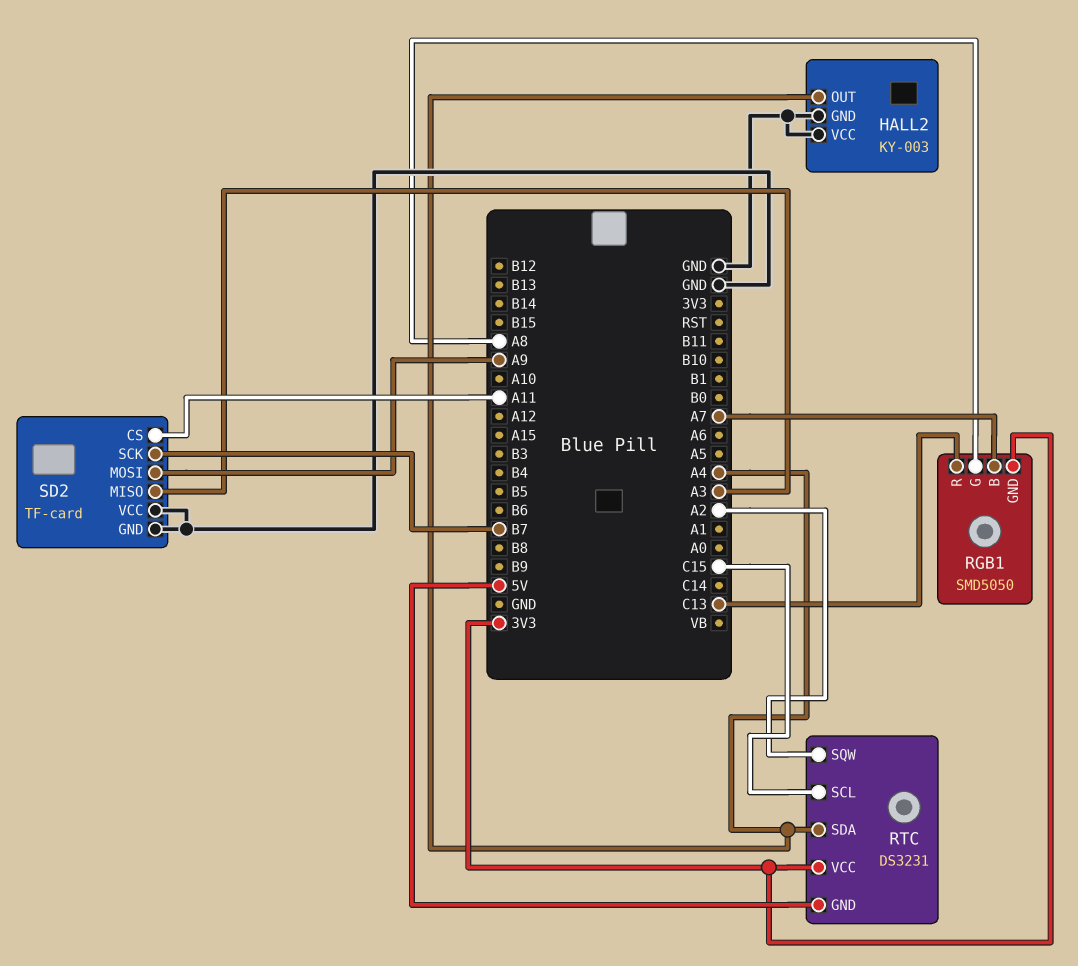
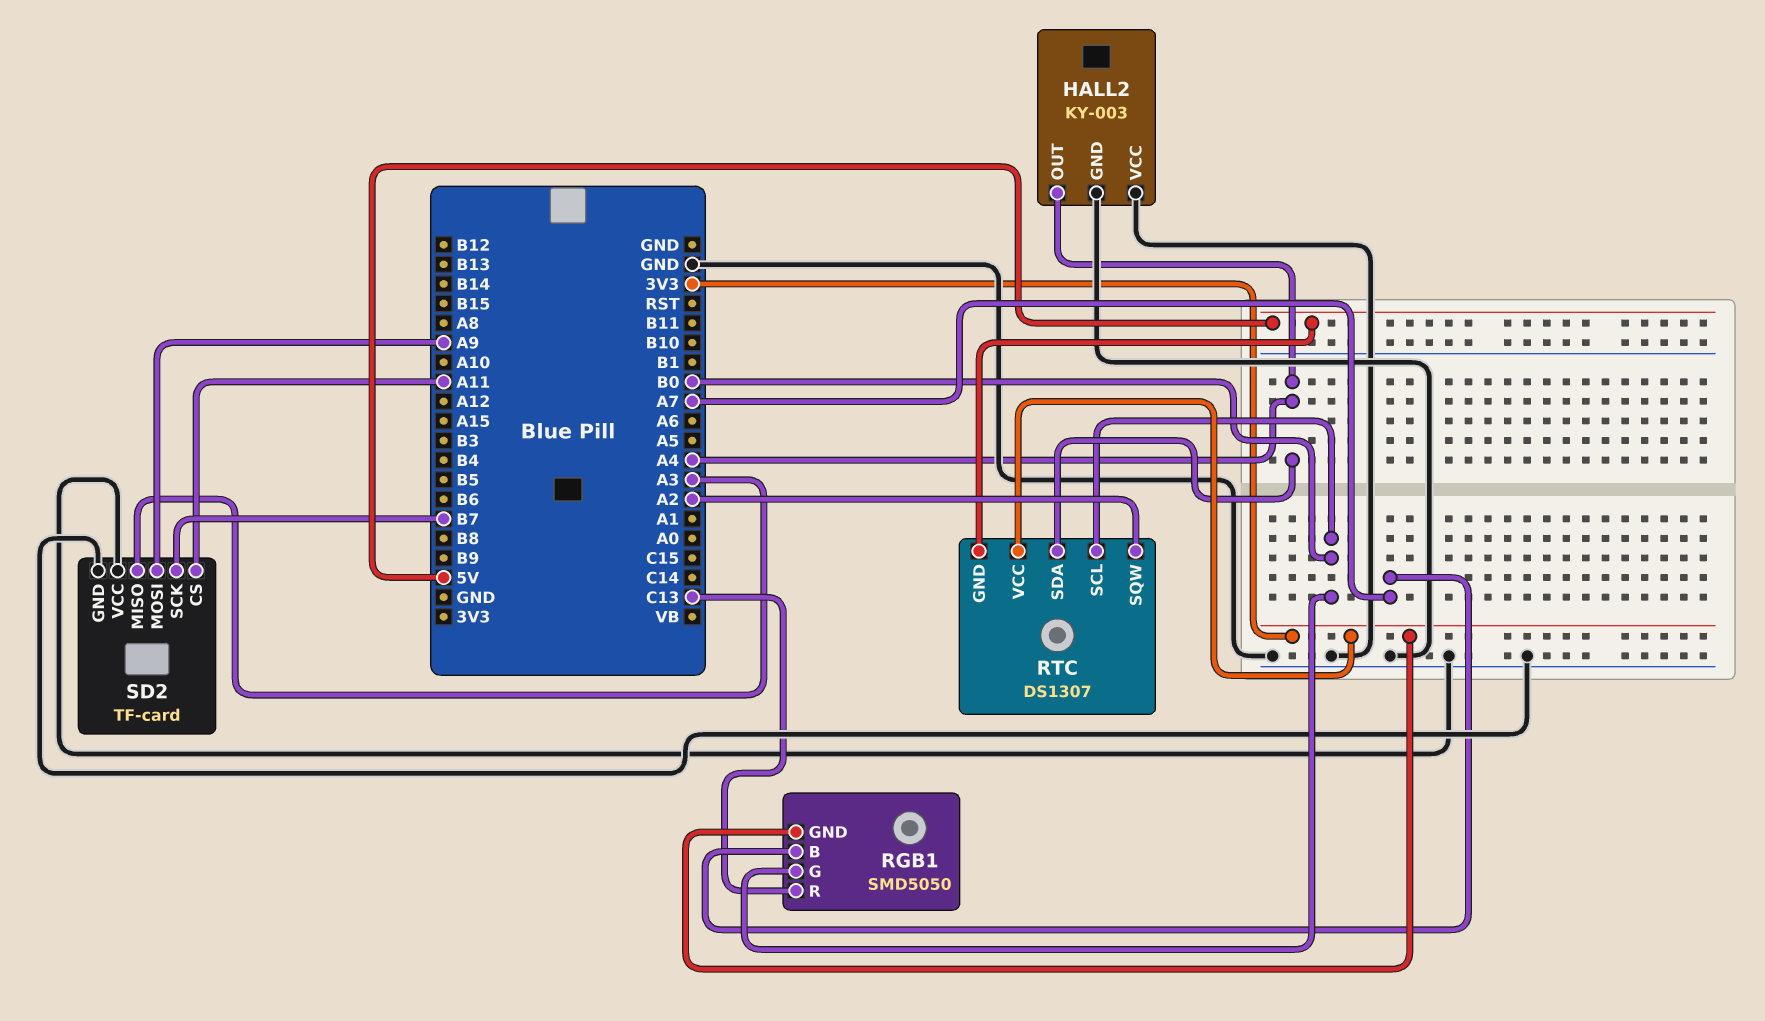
RGB1 pin G: A8 -> B0
RTC: DS3231 -> DS1307
RTC pin SCL: C15 -> B0

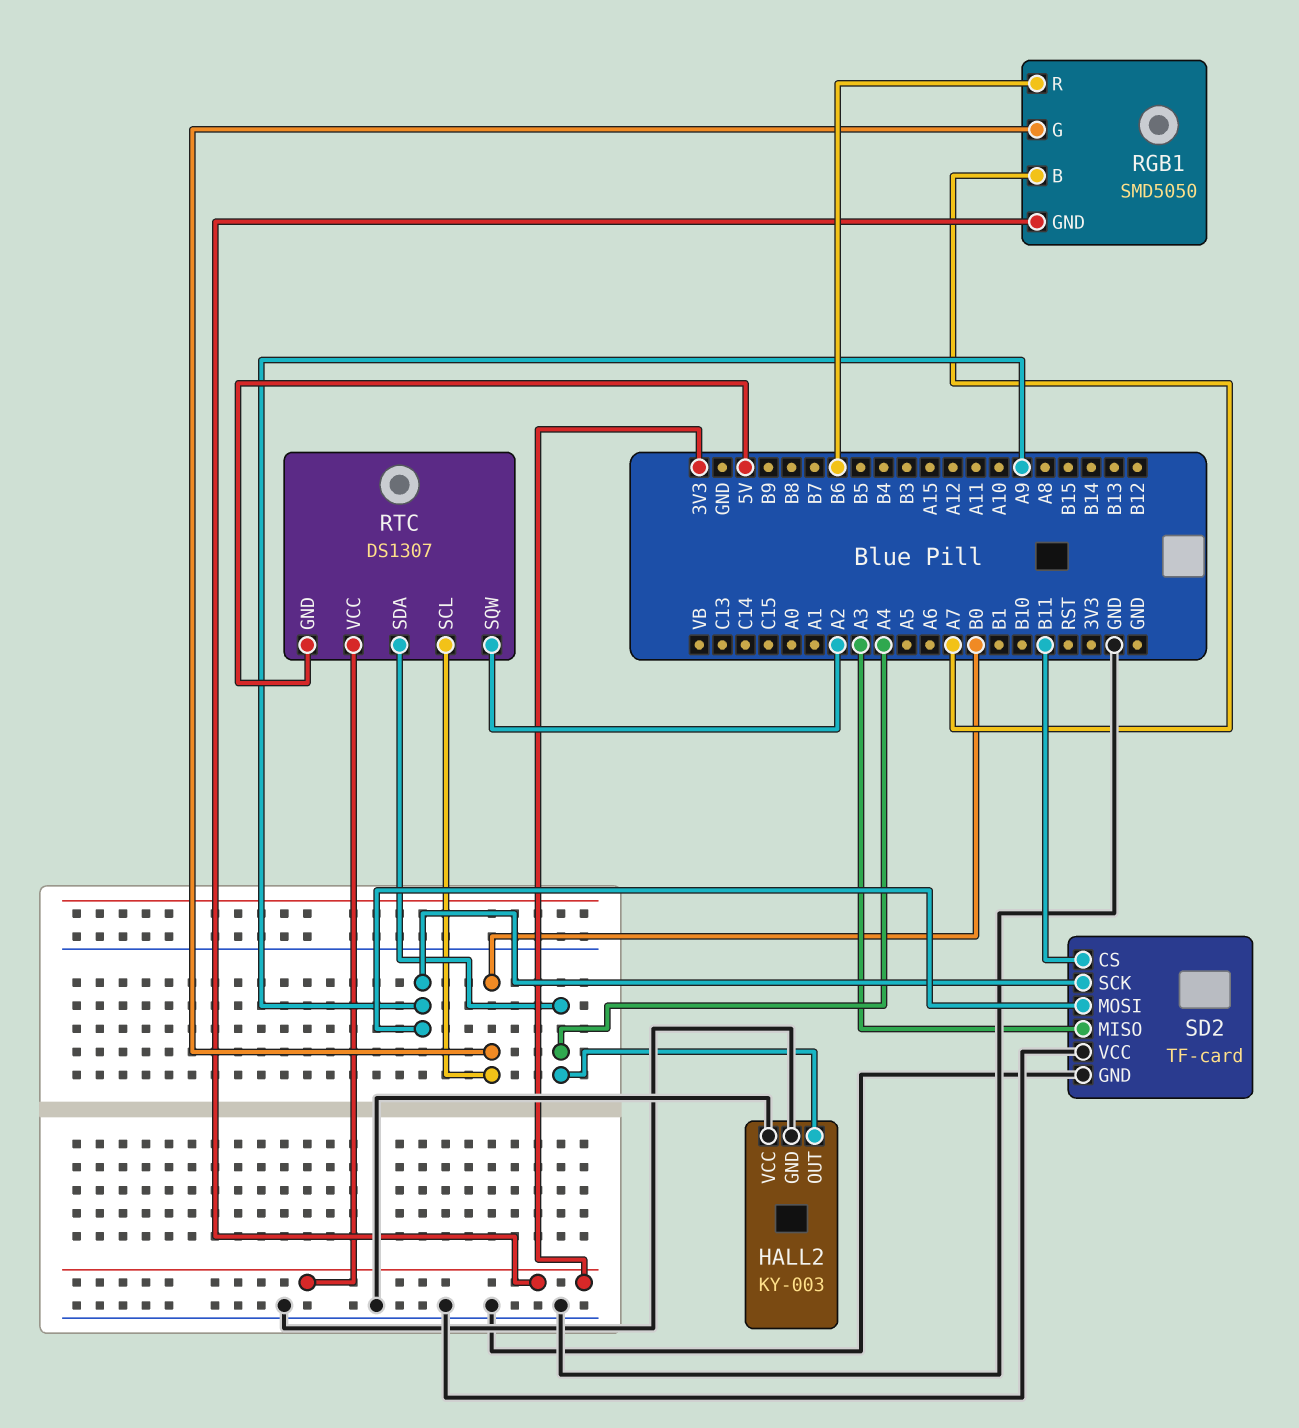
RGB1 pin R: C13 -> B6
SD2 pin CS: A11 -> B11
SD2 pin SCK: B7 -> A9

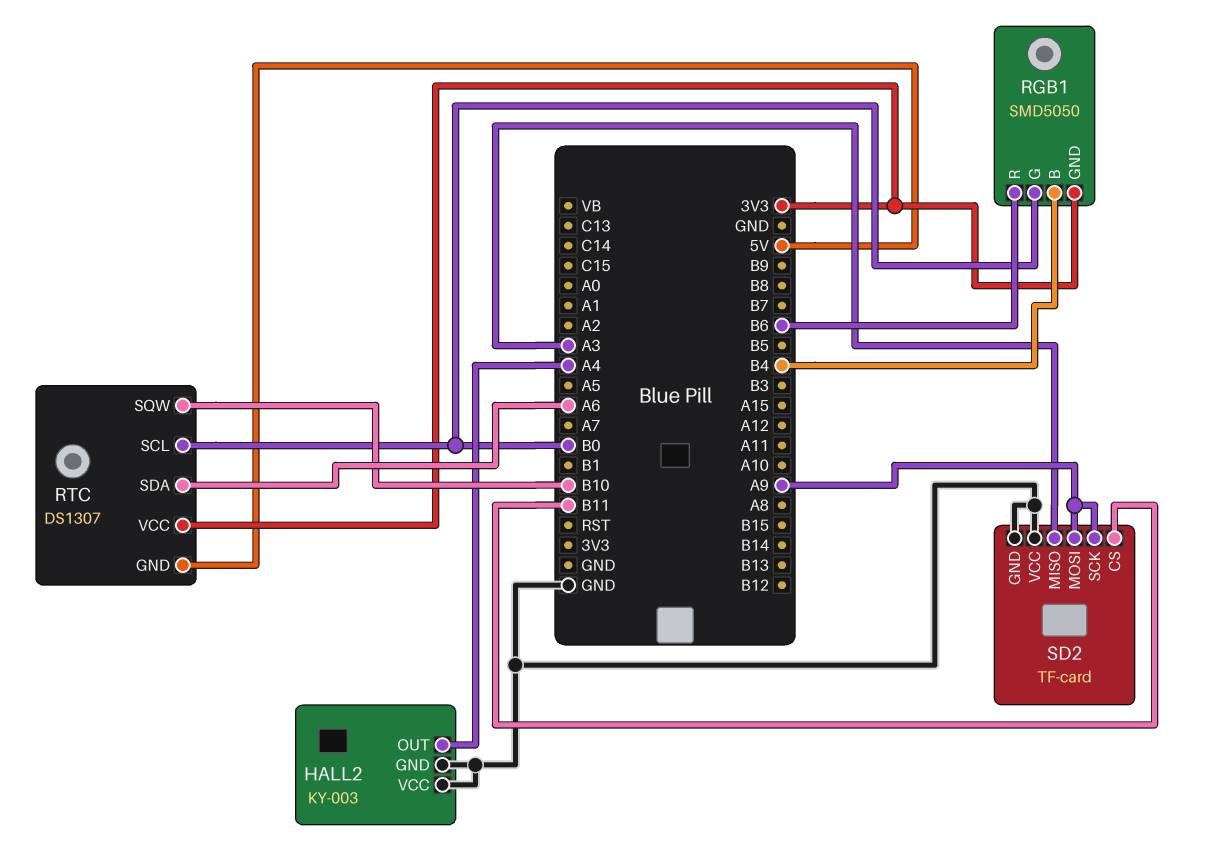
RGB1 pin B: A7 -> B4
RTC pin SDA: A4 -> A6
RTC pin SQW: A2 -> B10

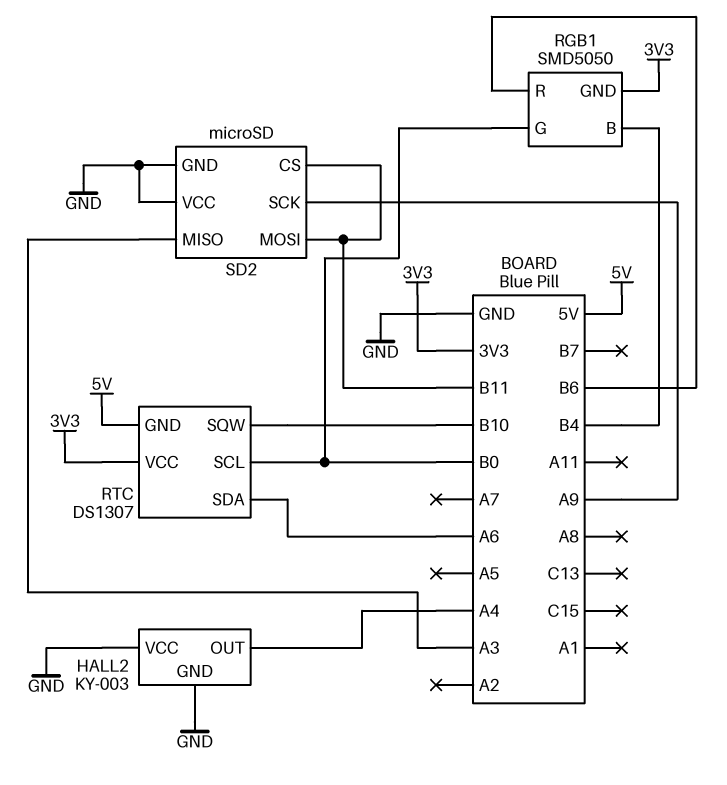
SD2: TF-card -> microSD
SD2 pin MOSI: A9 -> B11

